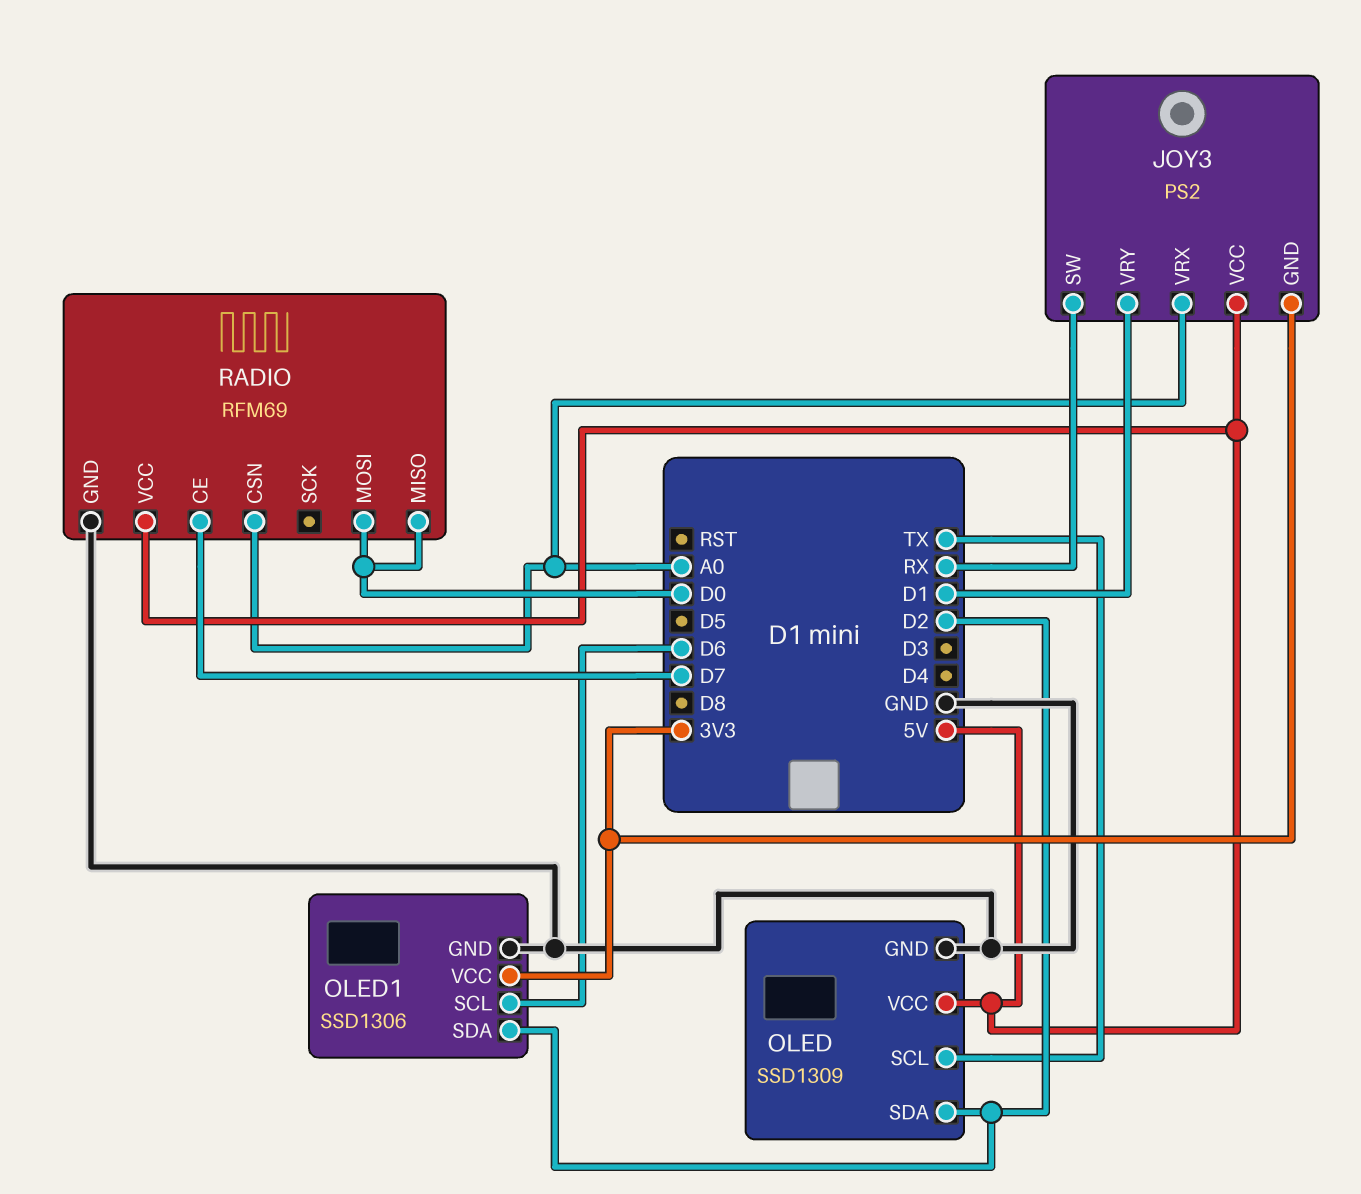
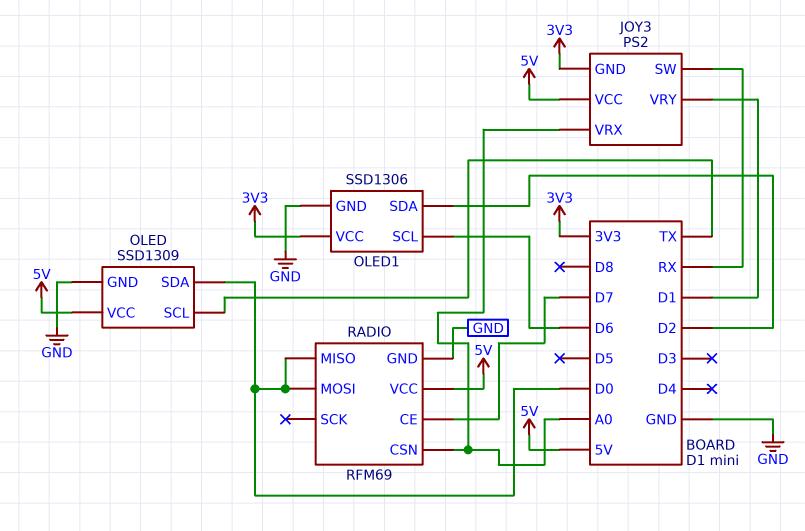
OLED pin SDA: D2 -> D0

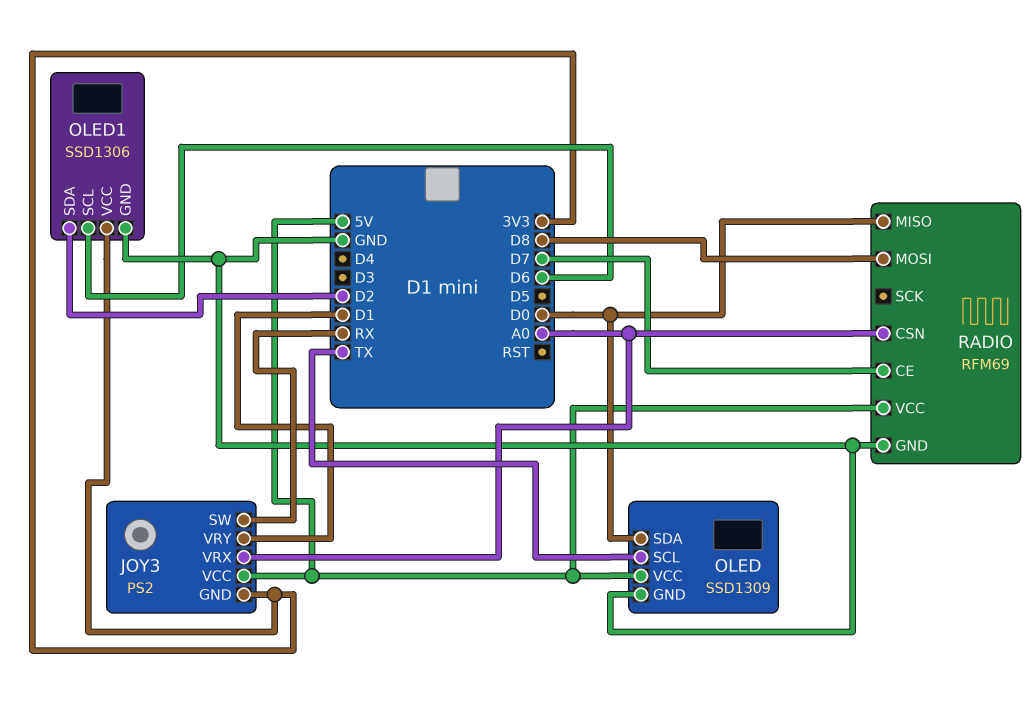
RADIO pin MOSI: D0 -> D8

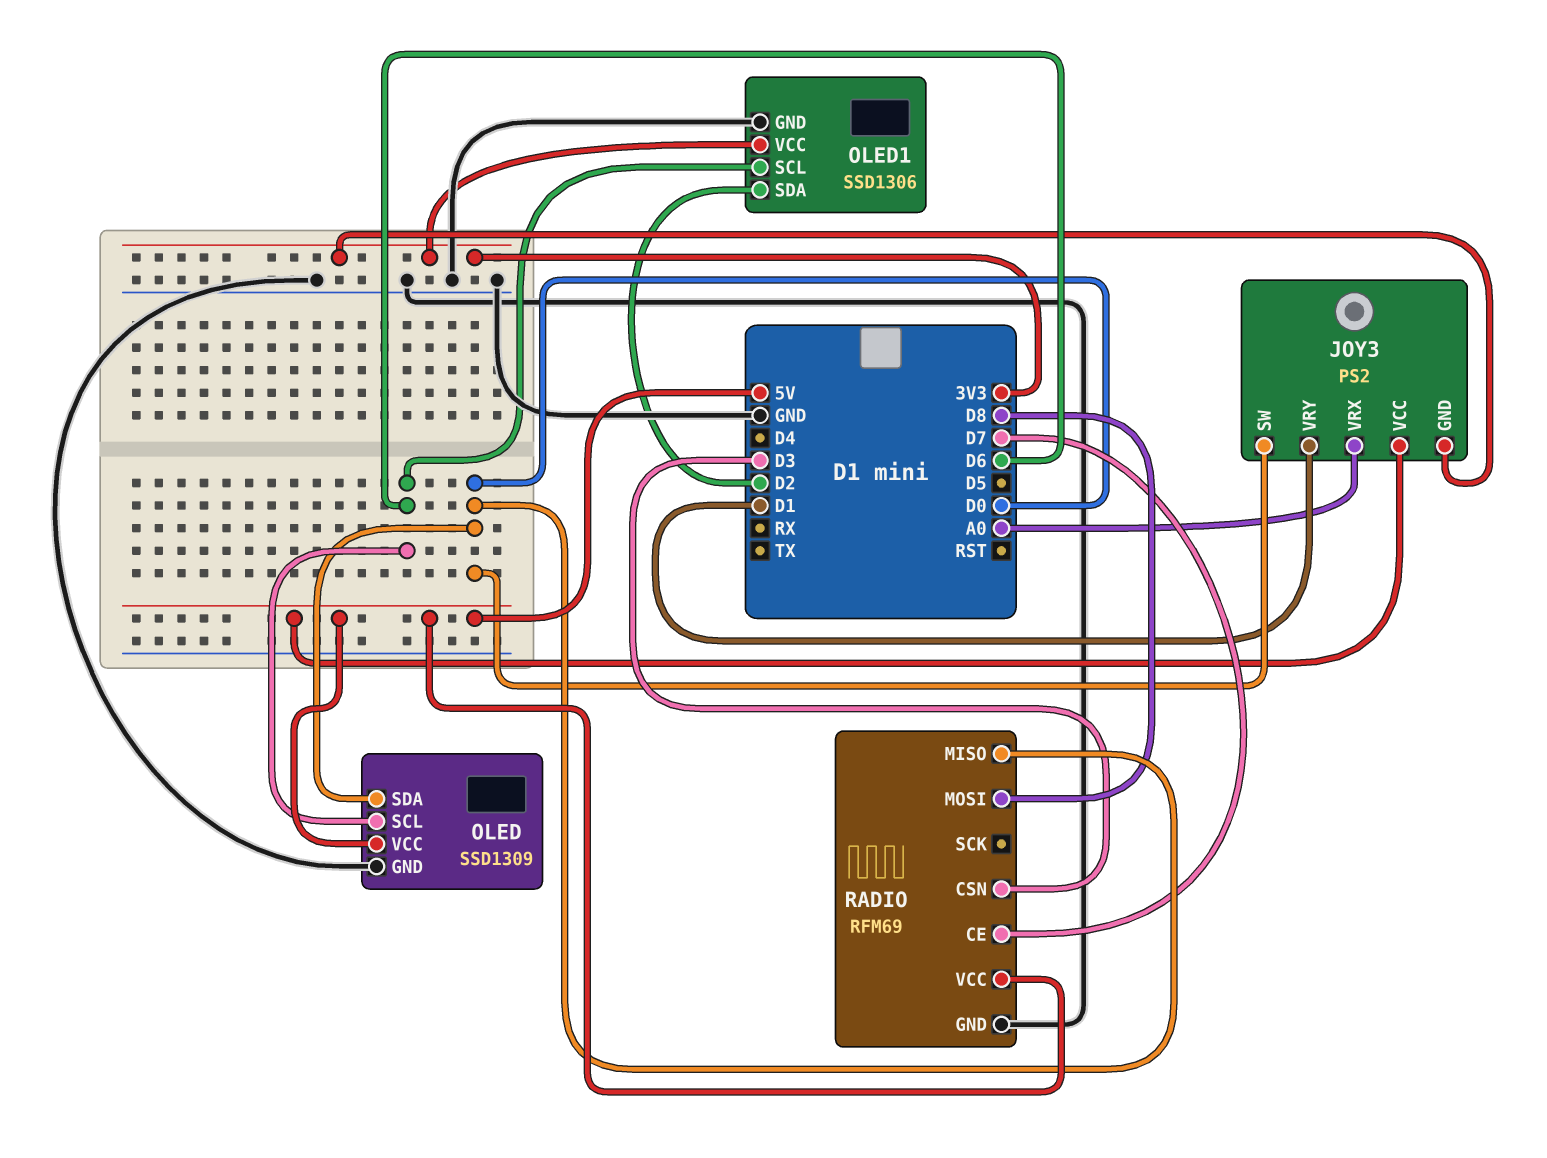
JOY3 pin SW: RX -> D0
OLED pin SCL: TX -> D6
RADIO pin CSN: A0 -> D3

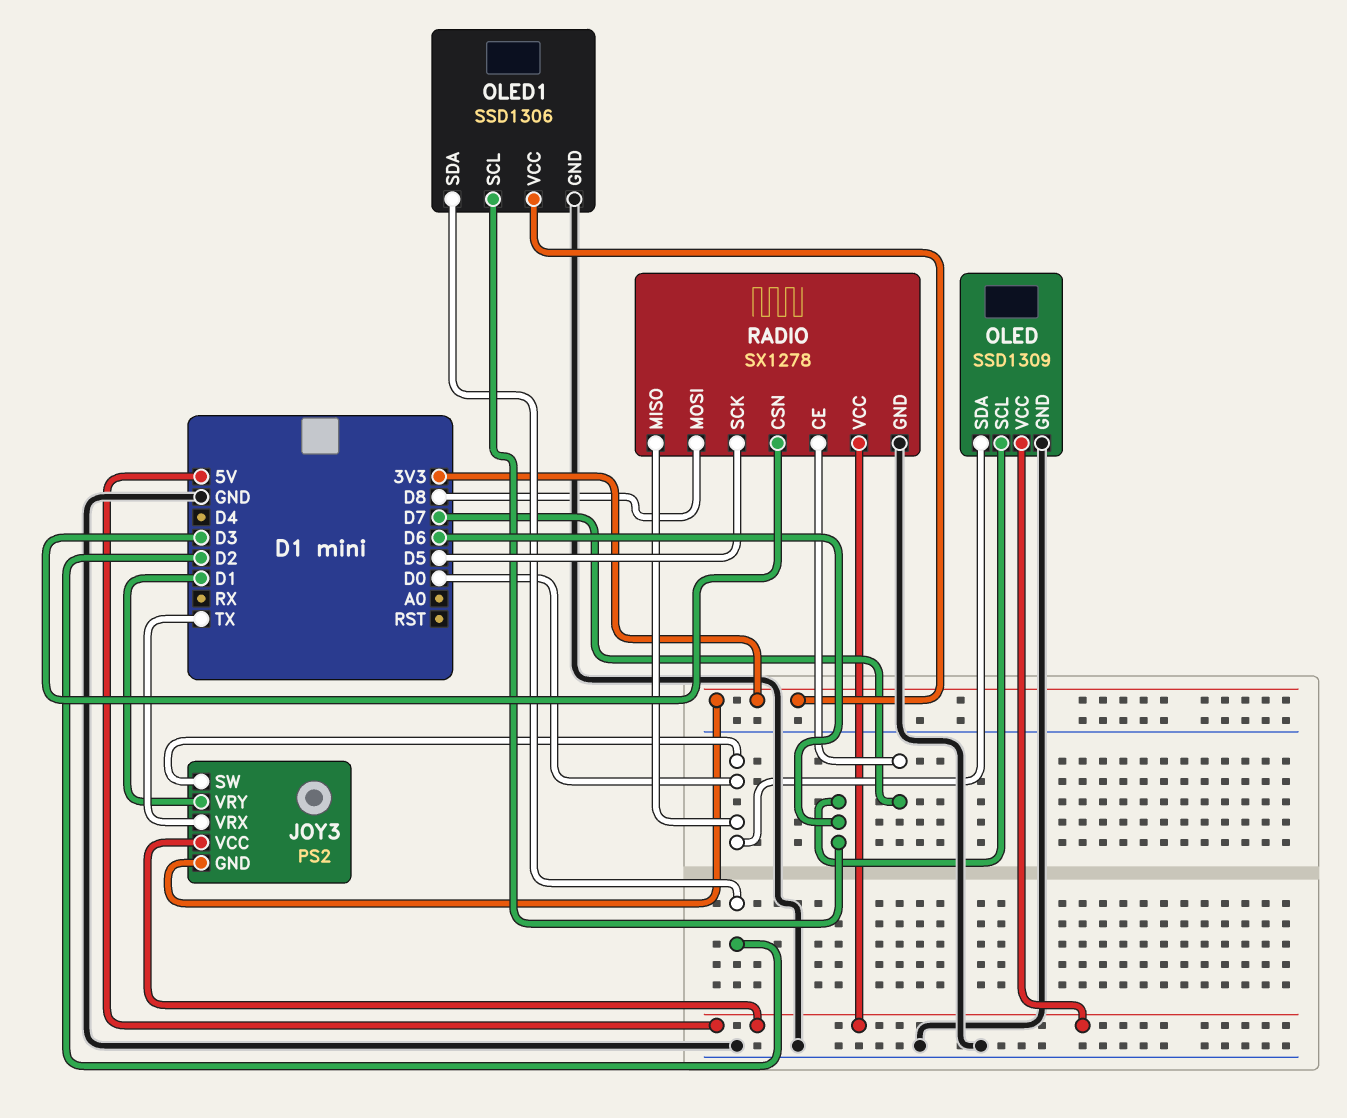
JOY3 pin VRX: A0 -> TX
RADIO: RFM69 -> SX1278
RADIO pin SCK: none -> D5

